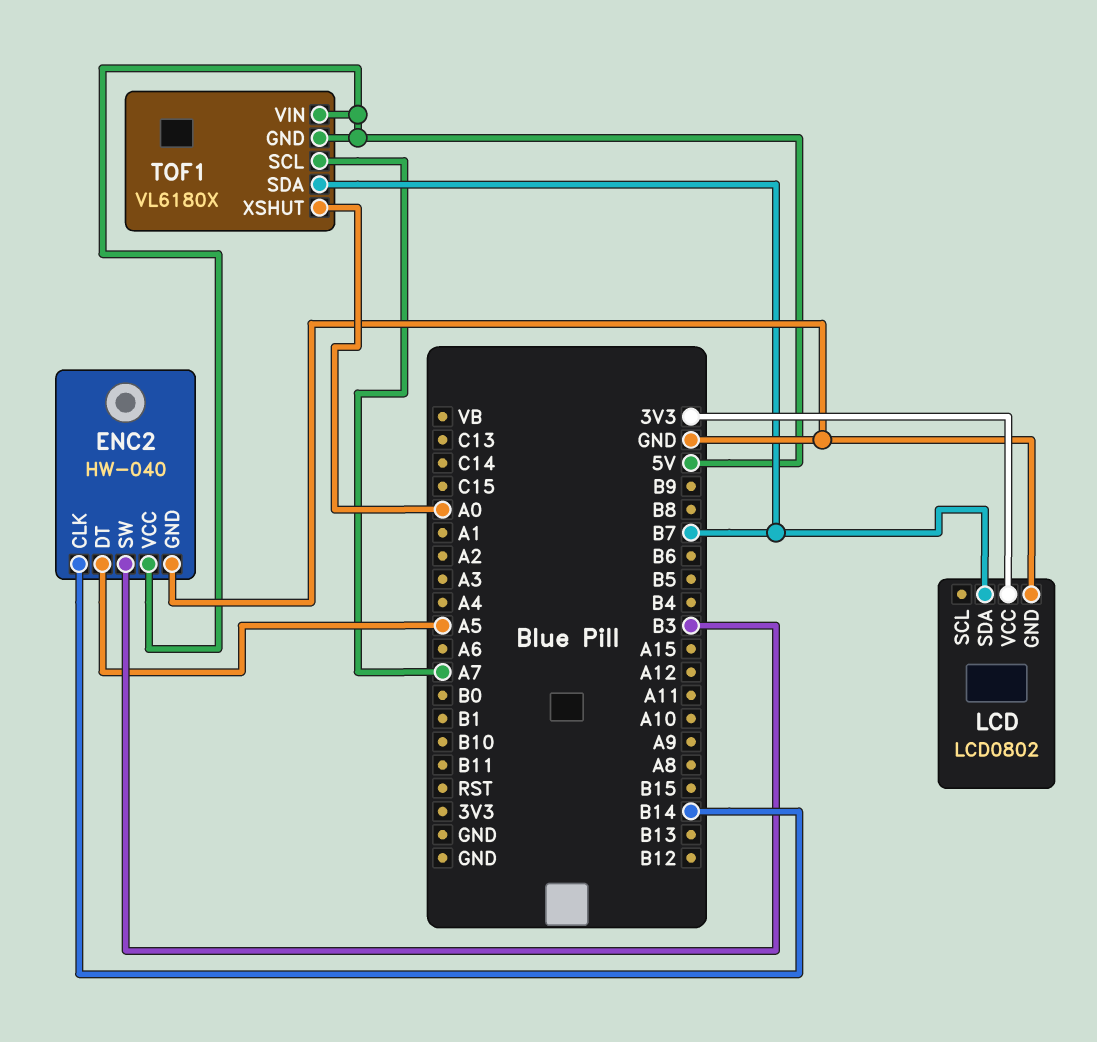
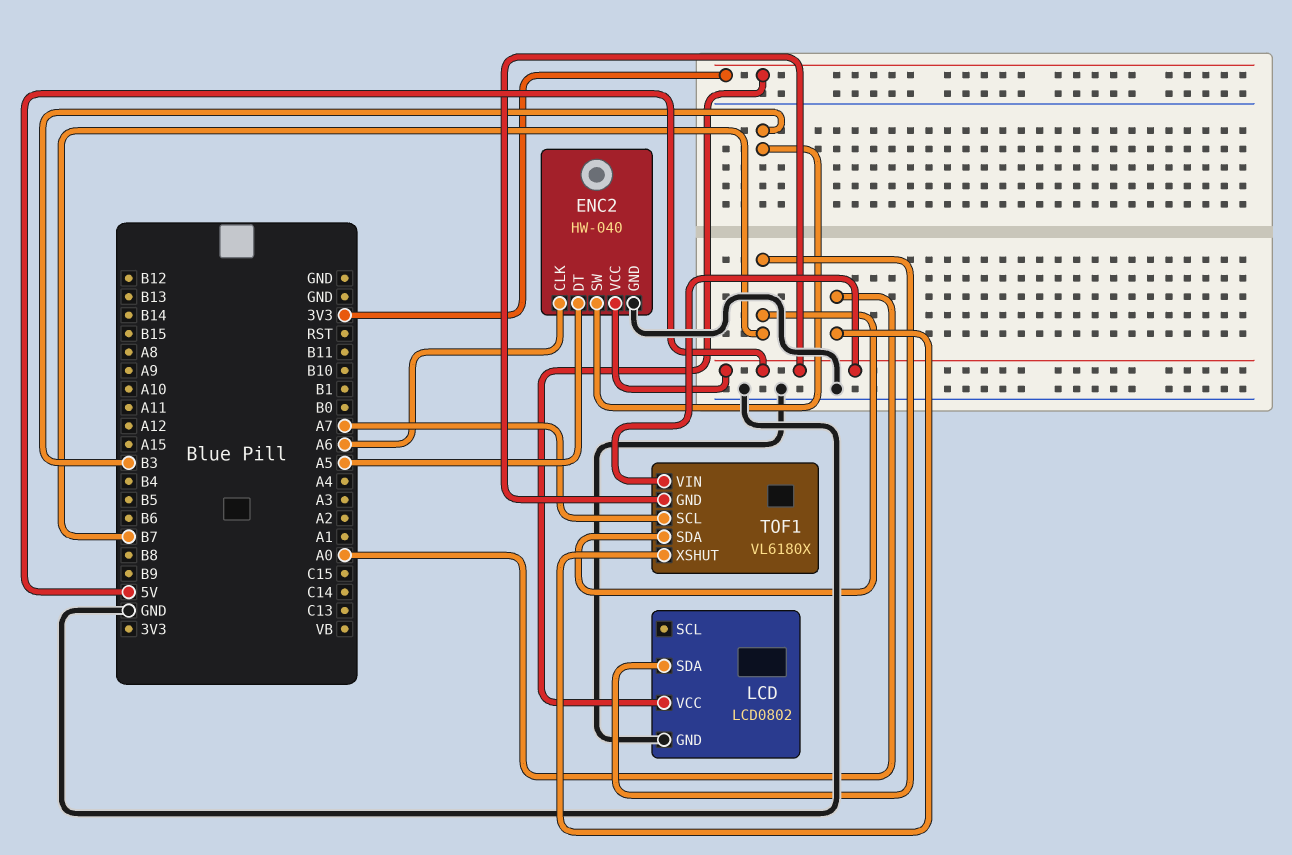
ENC2 pin CLK: B14 -> A6

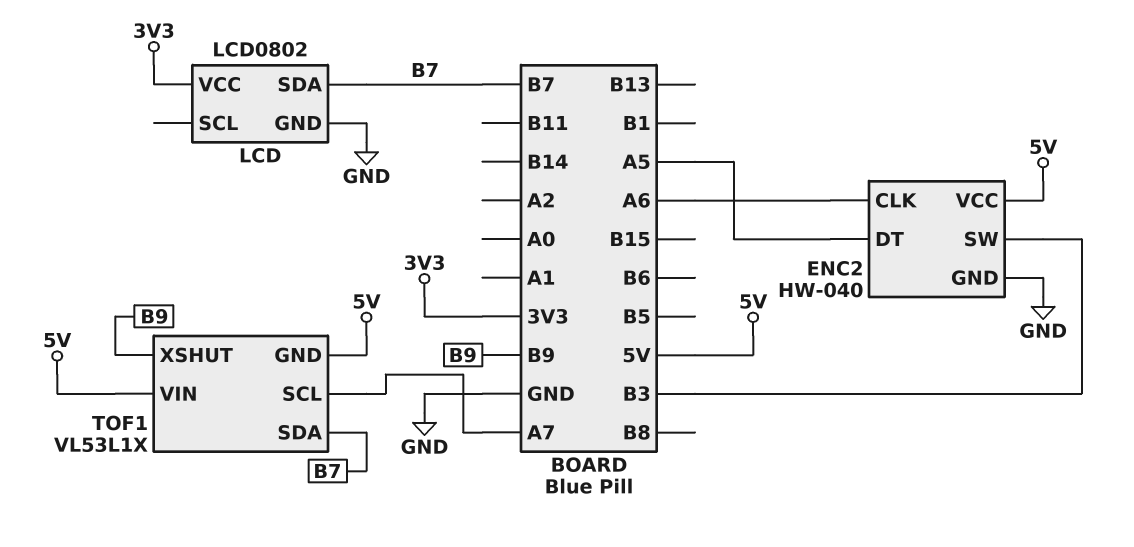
TOF1: VL6180X -> VL53L1X
TOF1 pin XSHUT: A0 -> B9

